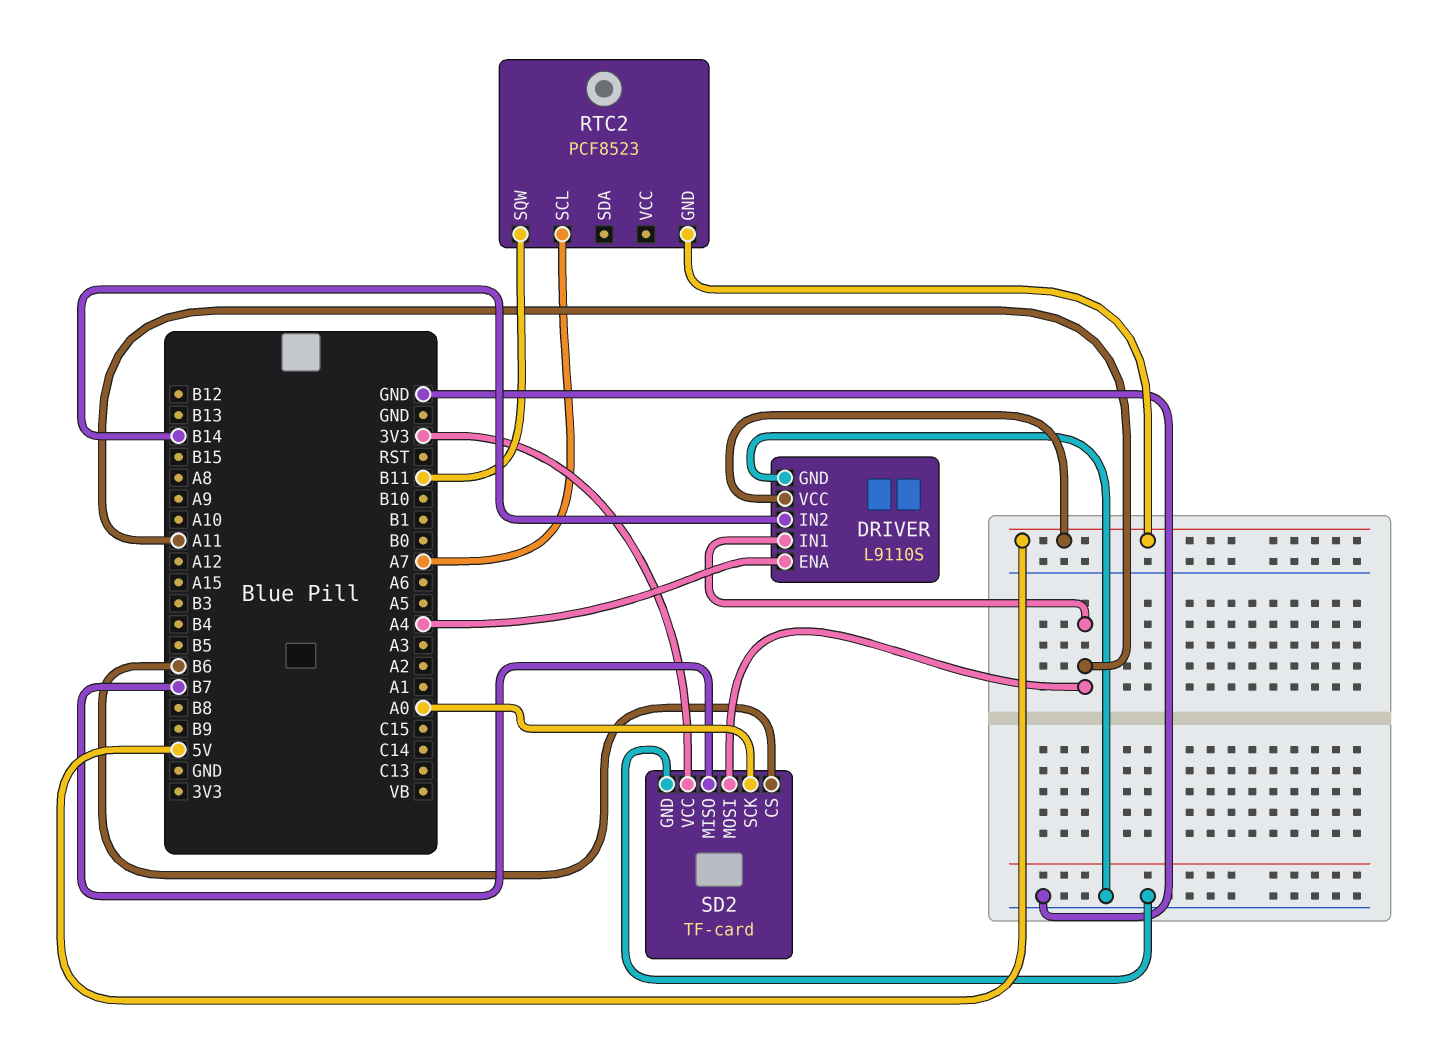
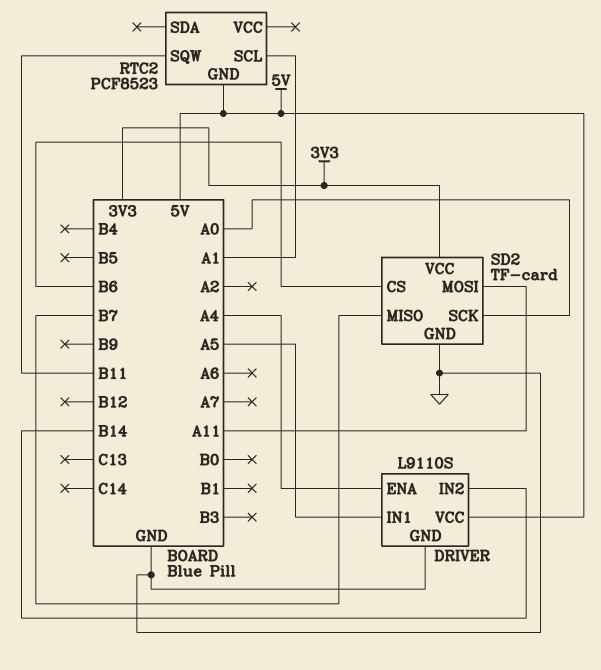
DRIVER pin IN1: A11 -> A5
RTC2 pin SCL: A7 -> A1

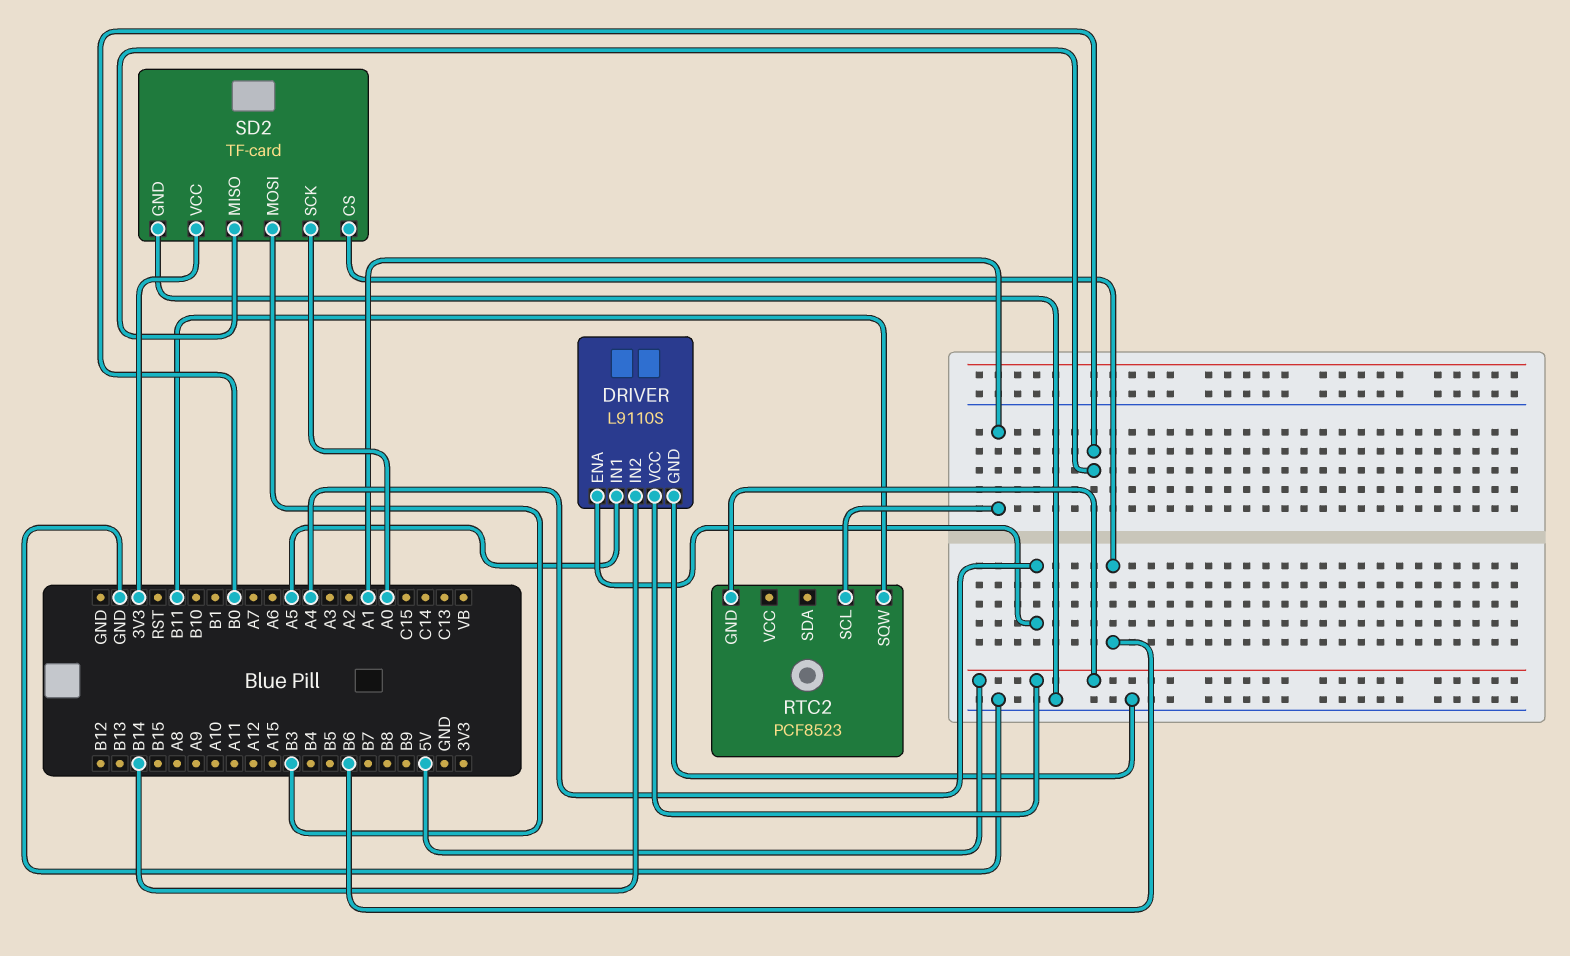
SD2 pin MISO: B7 -> B0
SD2 pin MOSI: A11 -> B3

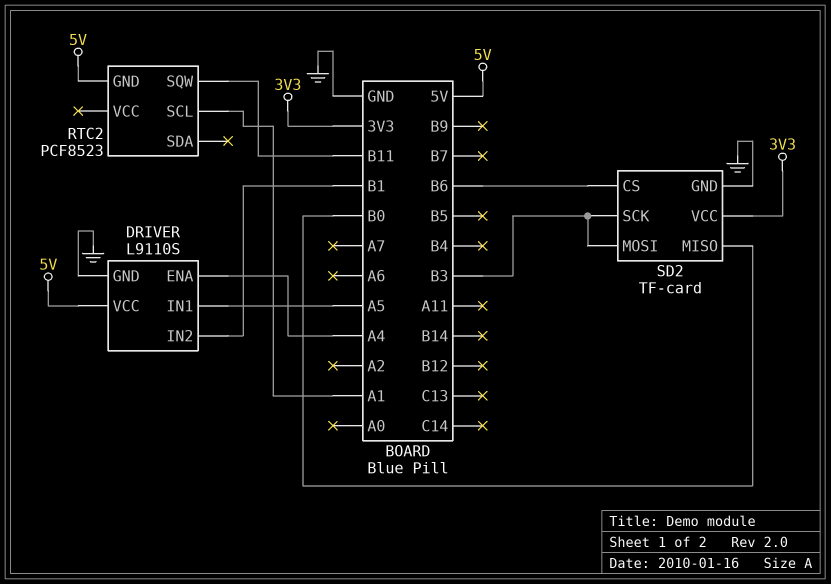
DRIVER pin IN2: B14 -> B1
SD2 pin SCK: A0 -> B3

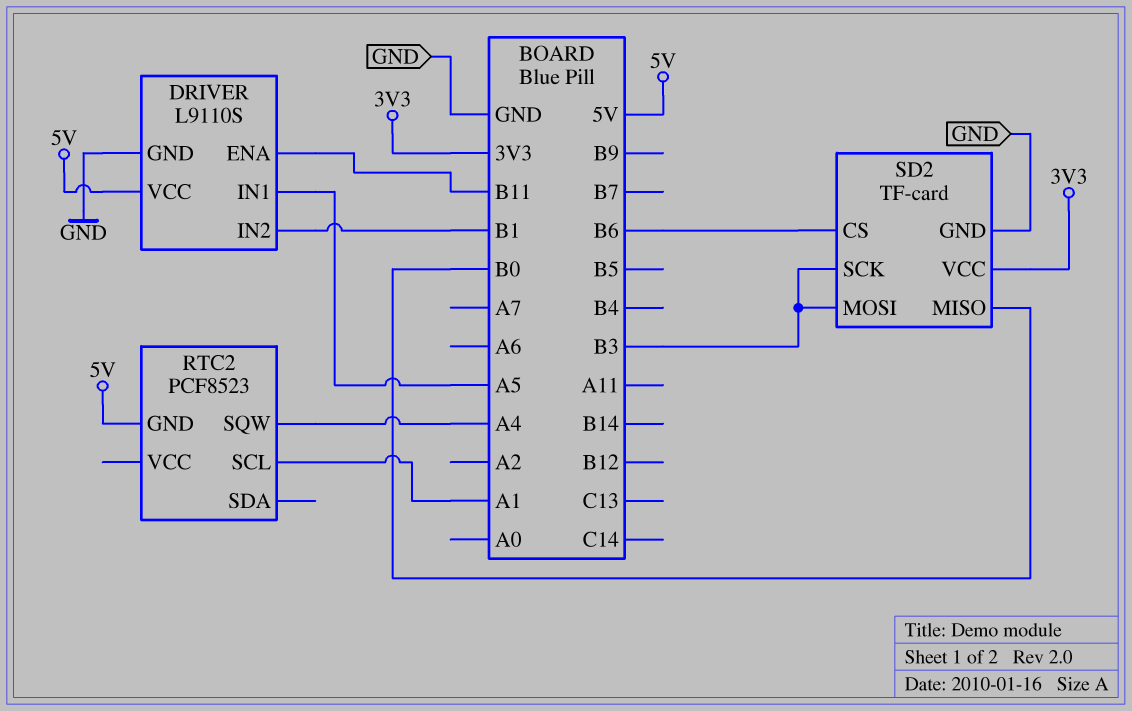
DRIVER pin ENA: A4 -> B11
RTC2 pin SQW: B11 -> A4

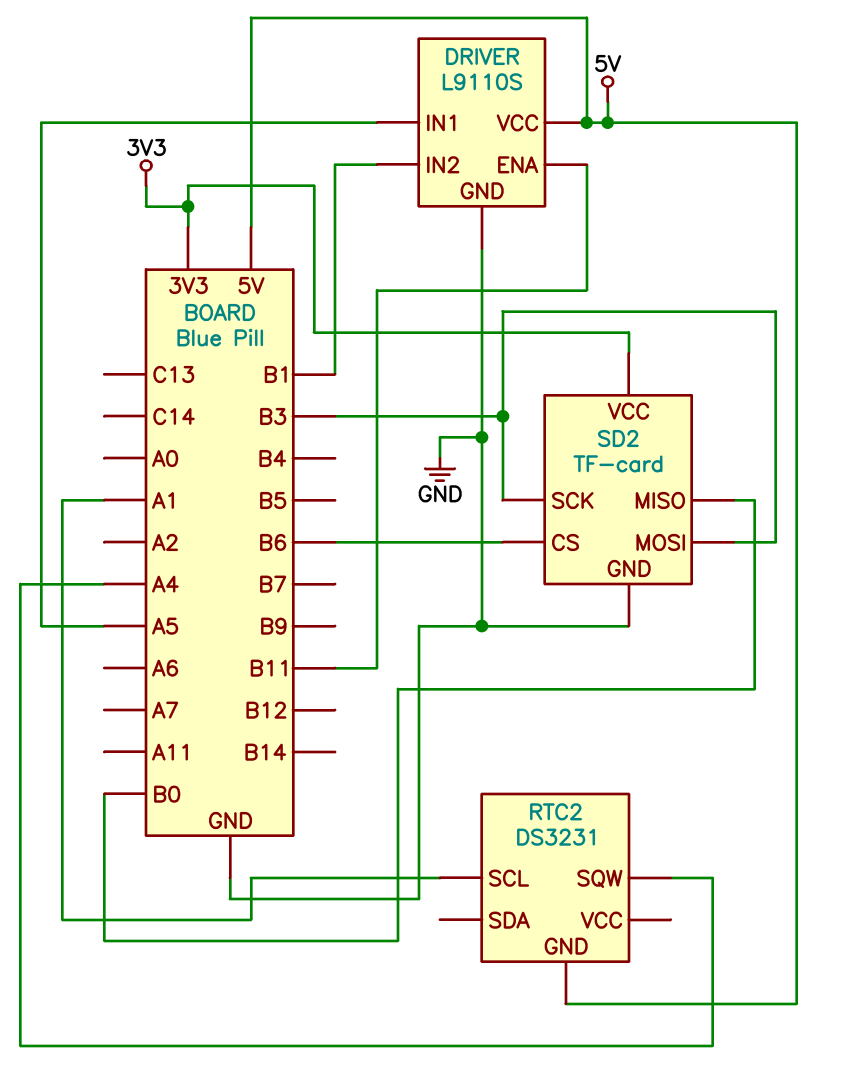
RTC2: PCF8523 -> DS3231

